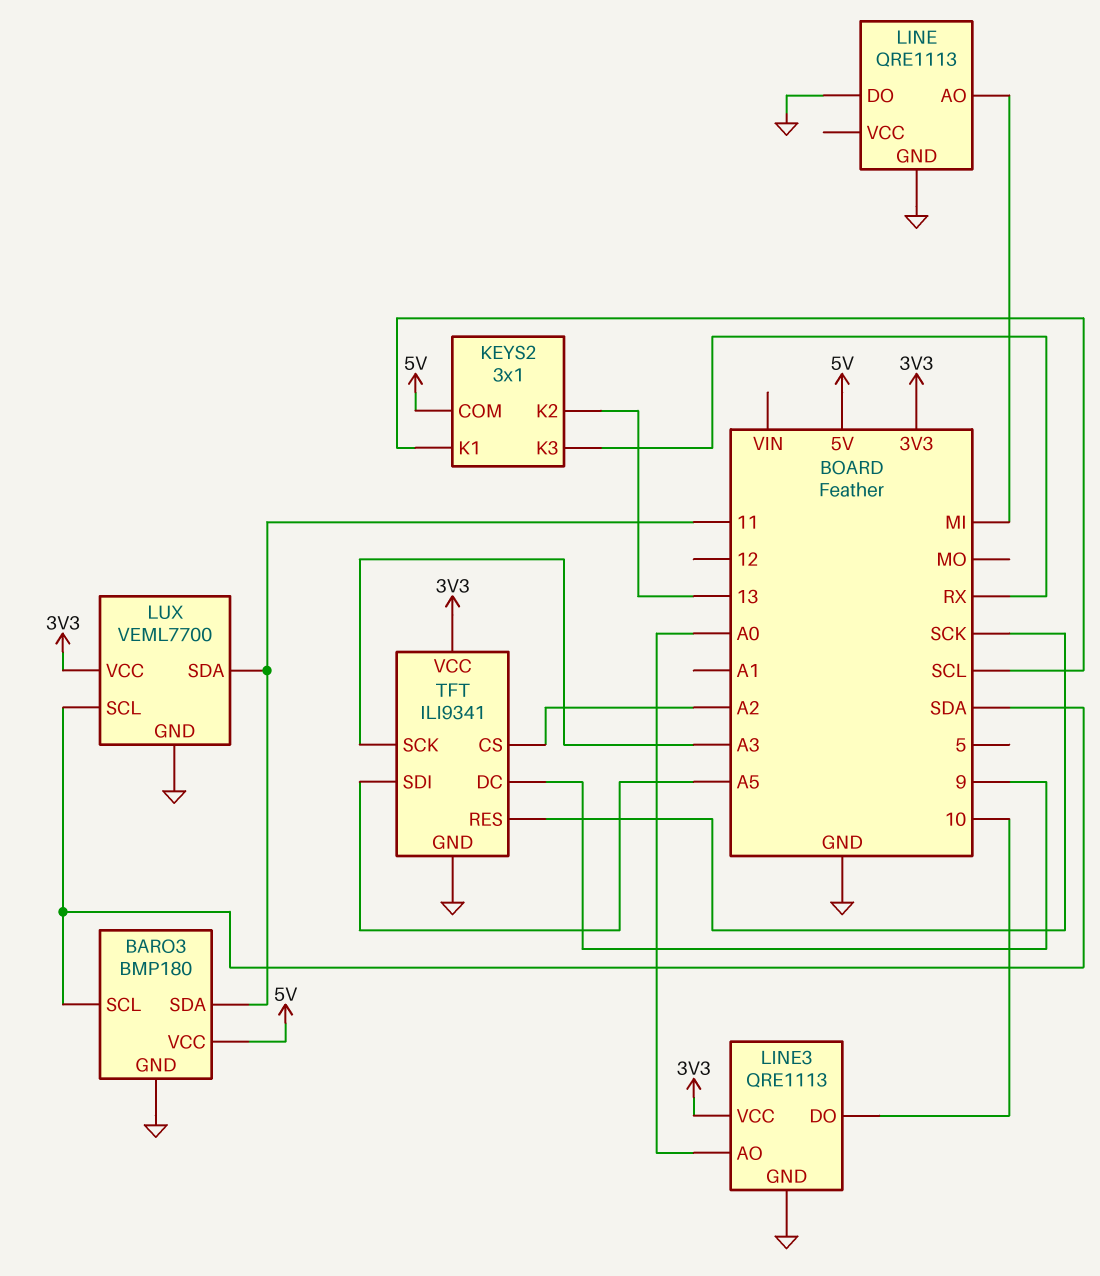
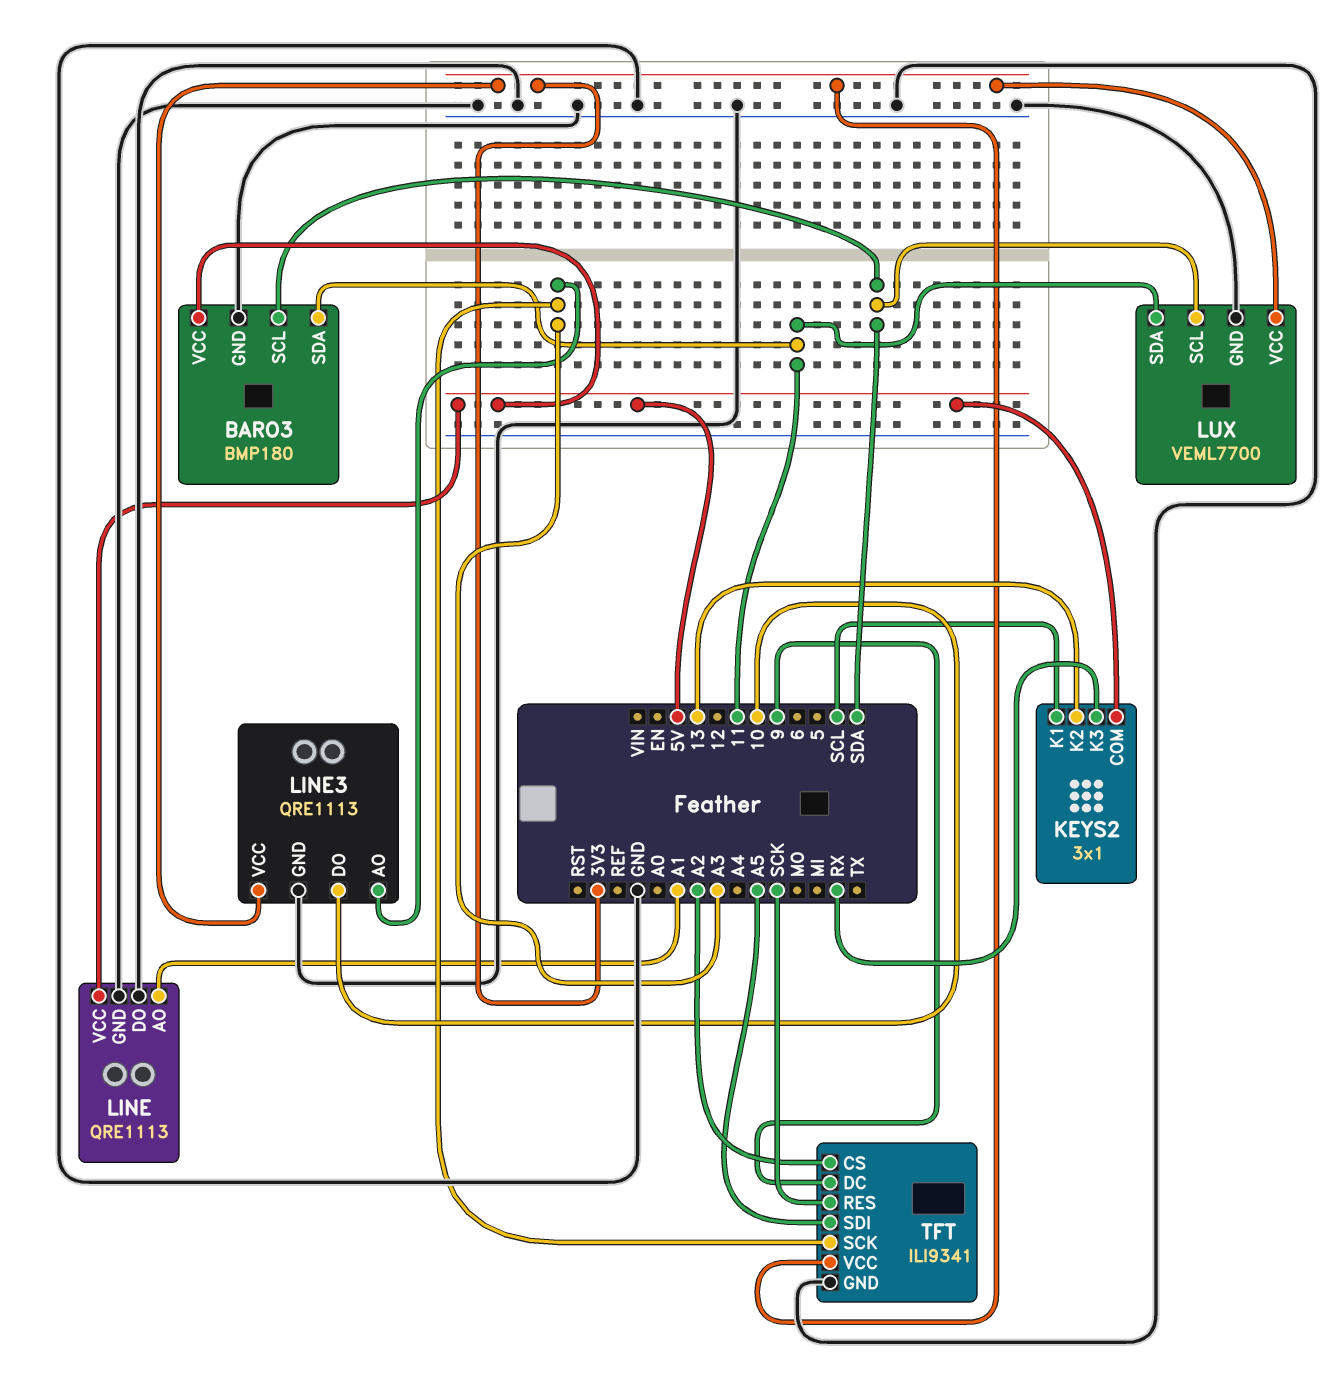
LINE pin AO: MI -> A1
LINE pin VCC: none -> 5V
LINE3 pin AO: A0 -> A3

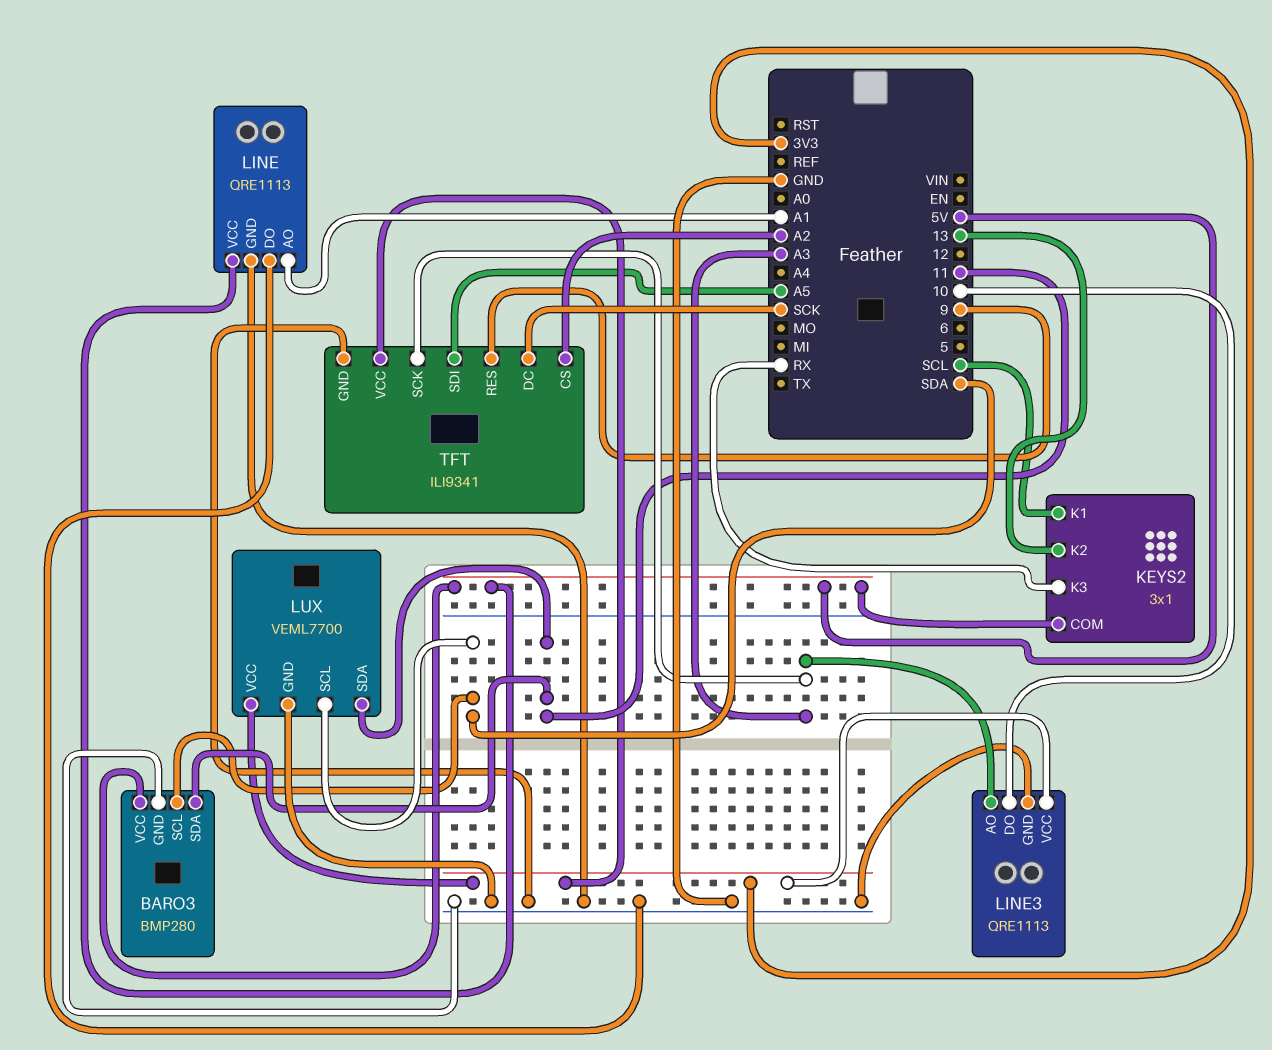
BARO3: BMP180 -> BMP280
TFT pin DC: 9 -> SCK
TFT pin RES: SCK -> 9

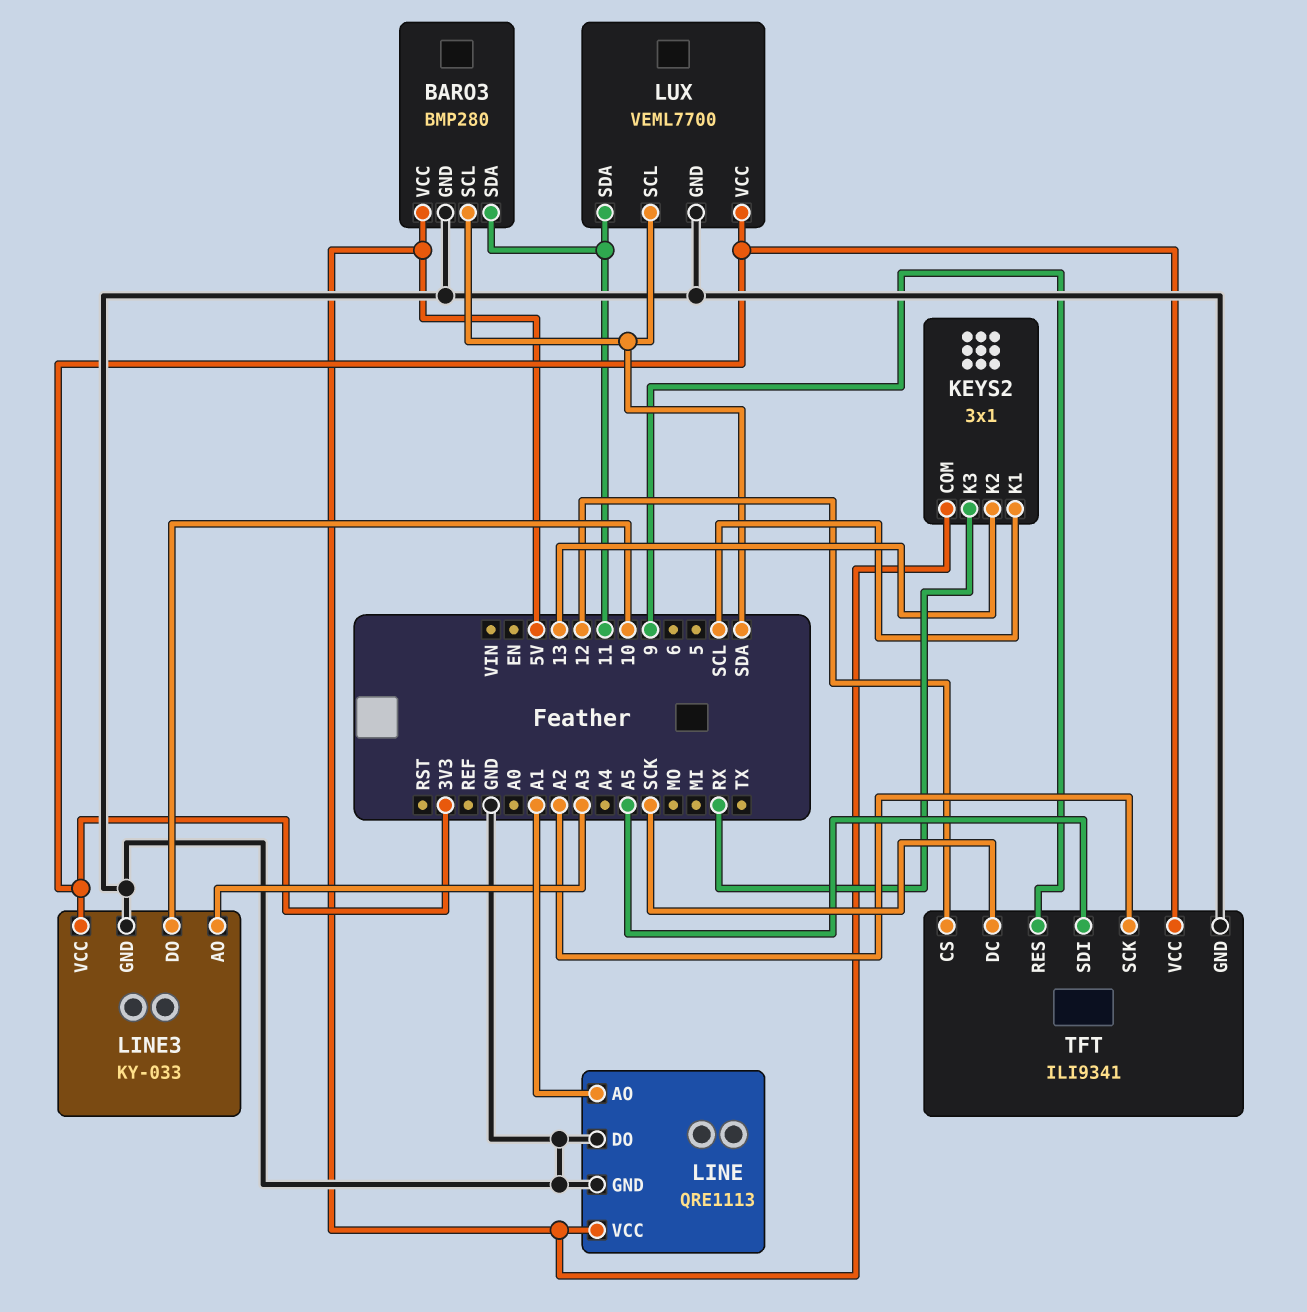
LINE3: QRE1113 -> KY-033
TFT pin CS: A2 -> 12
TFT pin SCK: A3 -> A2

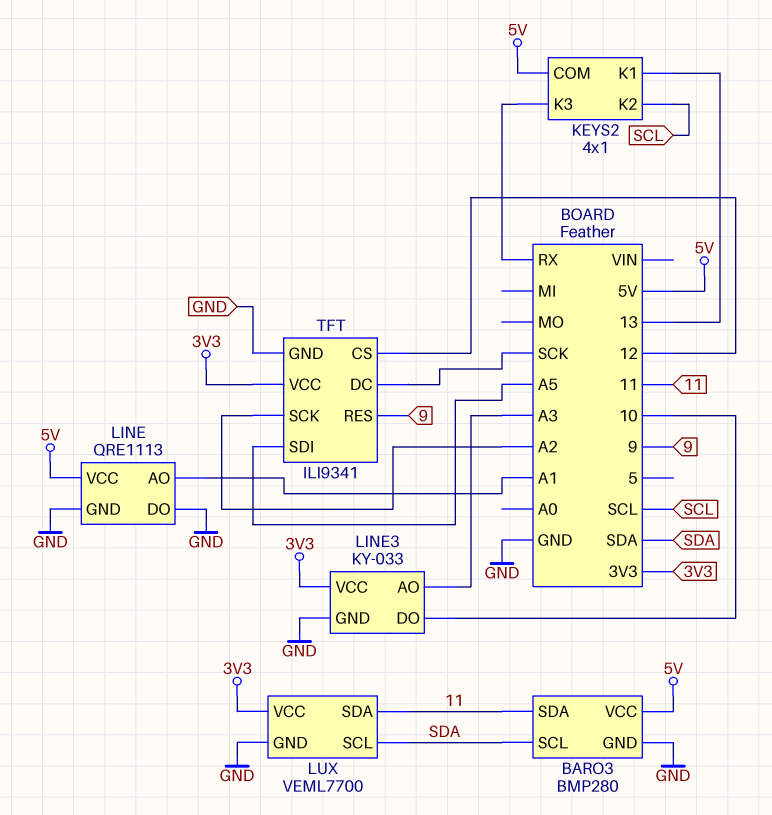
KEYS2: 3x1 -> 4x1
KEYS2 pin K1: SCL -> 13
KEYS2 pin K2: 13 -> SCL

